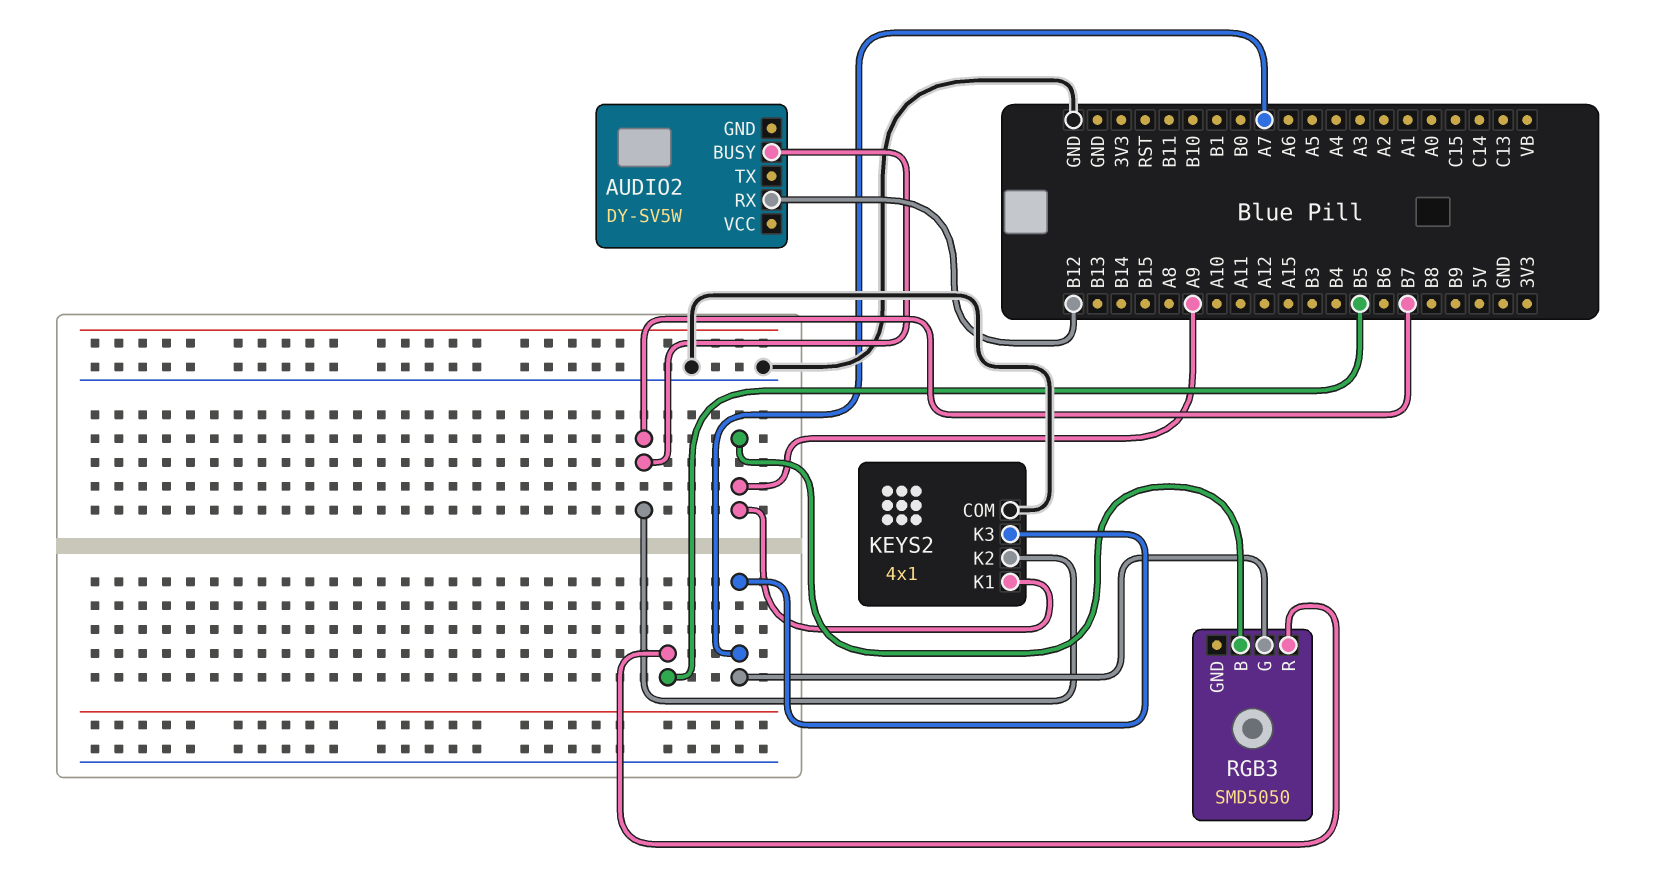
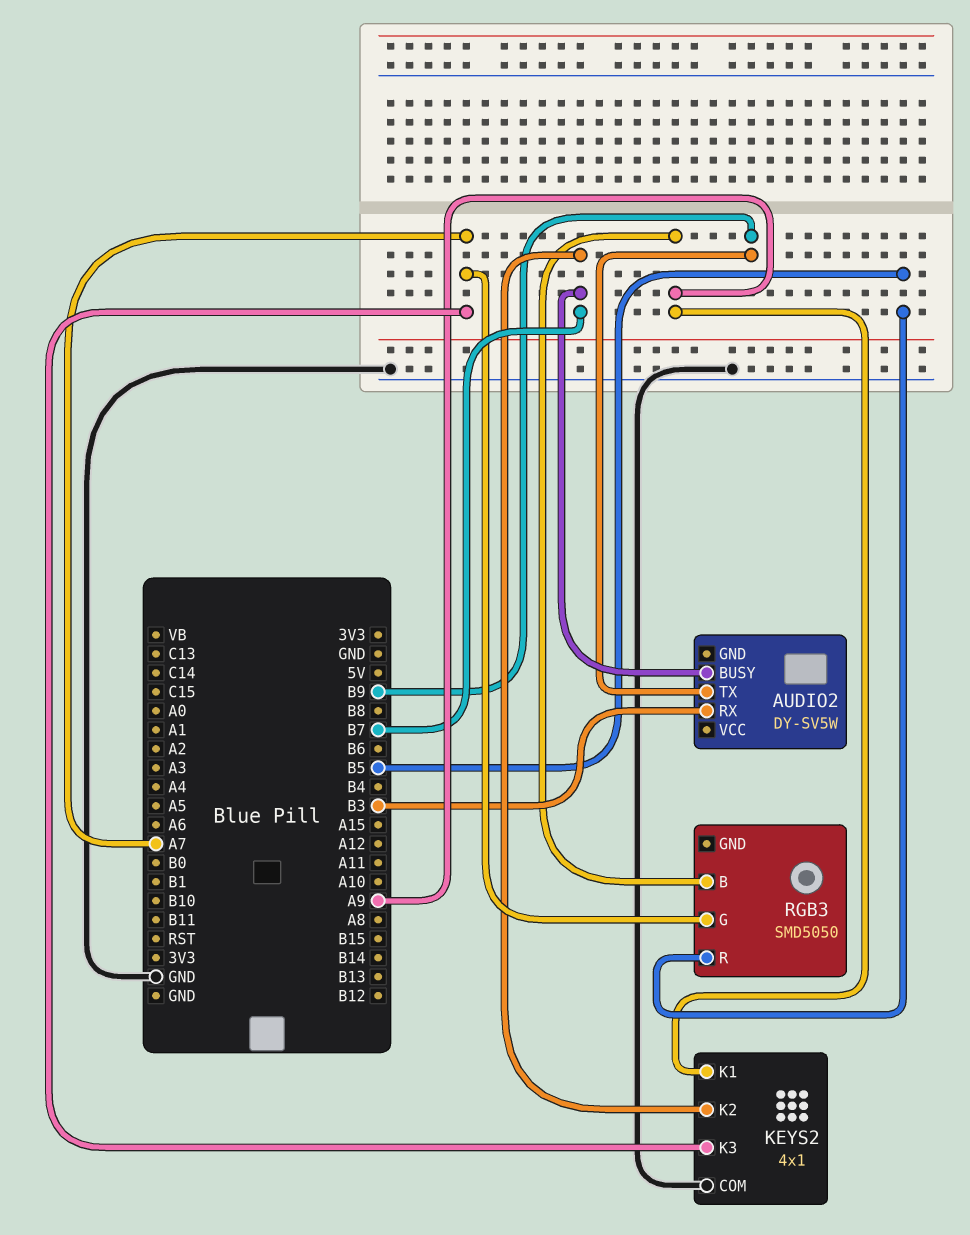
AUDIO2 pin RX: B12 -> B3
AUDIO2 pin TX: none -> B9

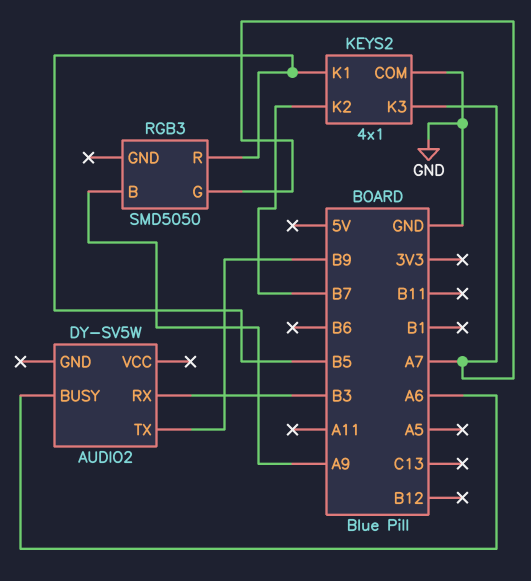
AUDIO2 pin BUSY: B7 -> A6
KEYS2 pin K1: A9 -> B5

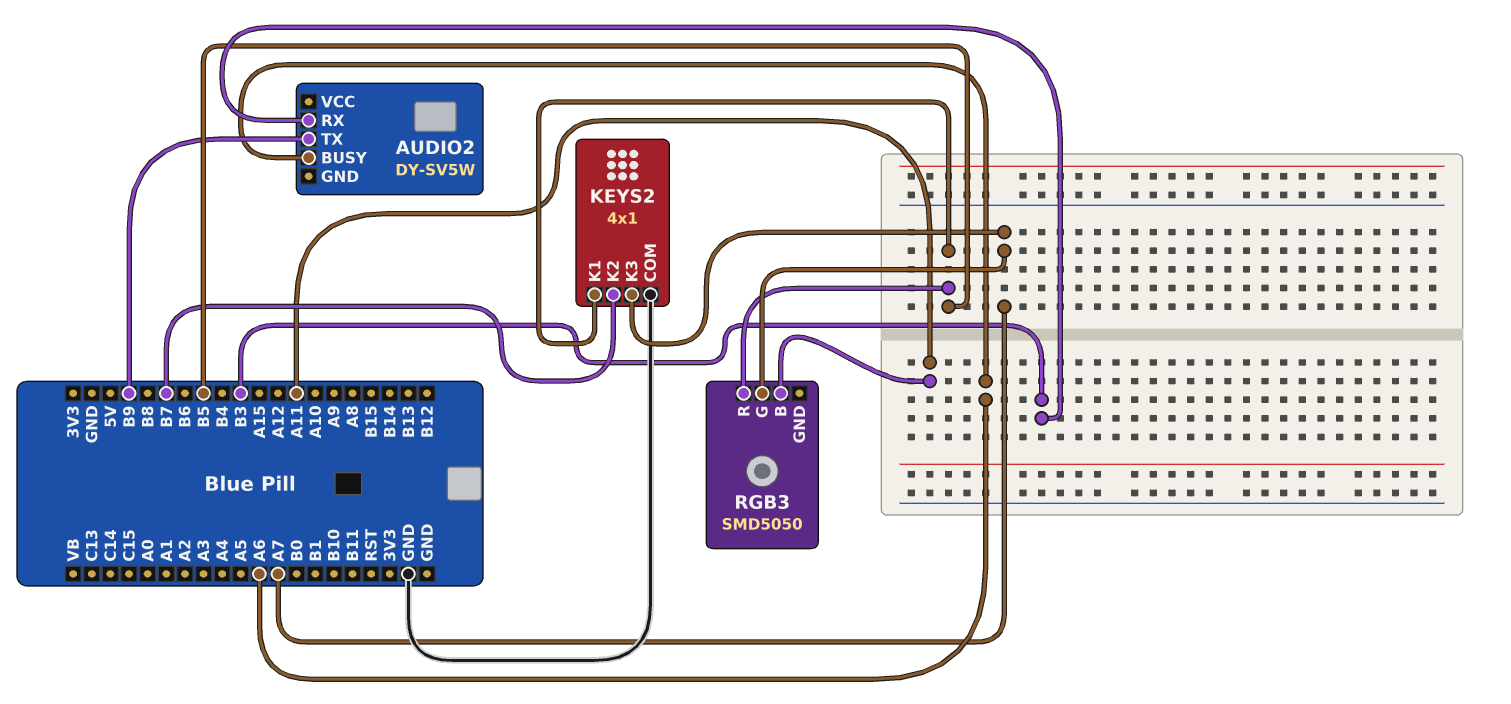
RGB3 pin B: A9 -> A11

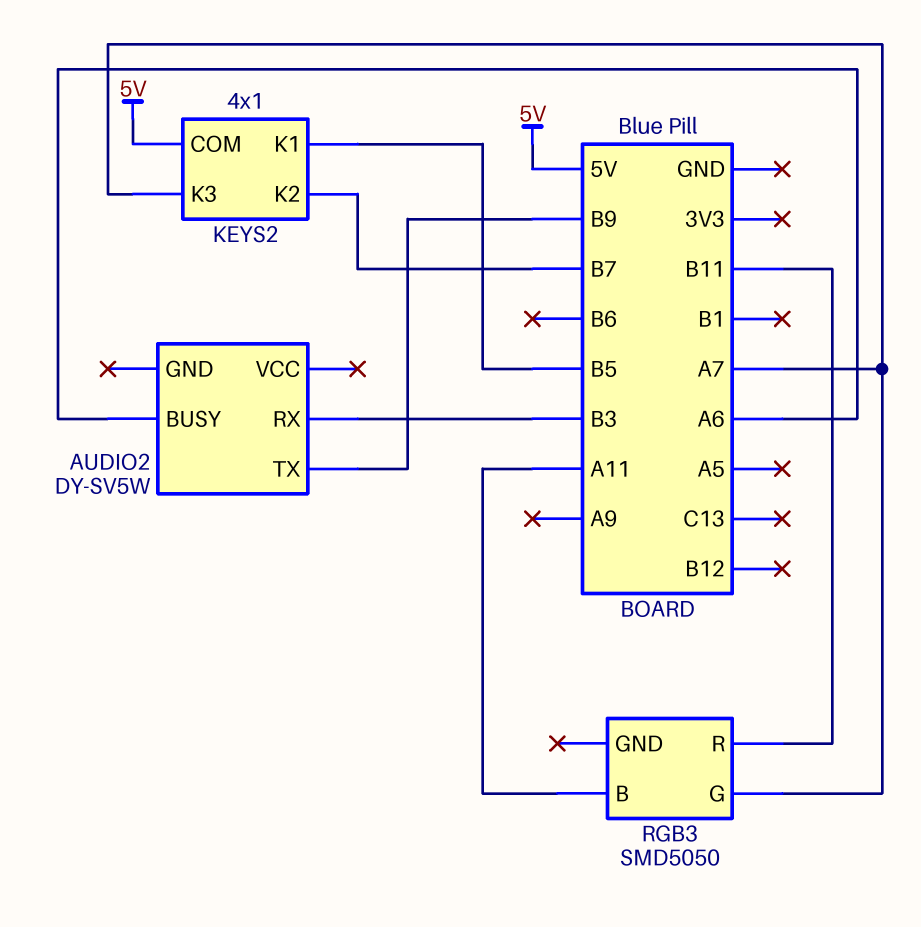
KEYS2 pin COM: GND -> 5V
RGB3 pin R: B5 -> B11

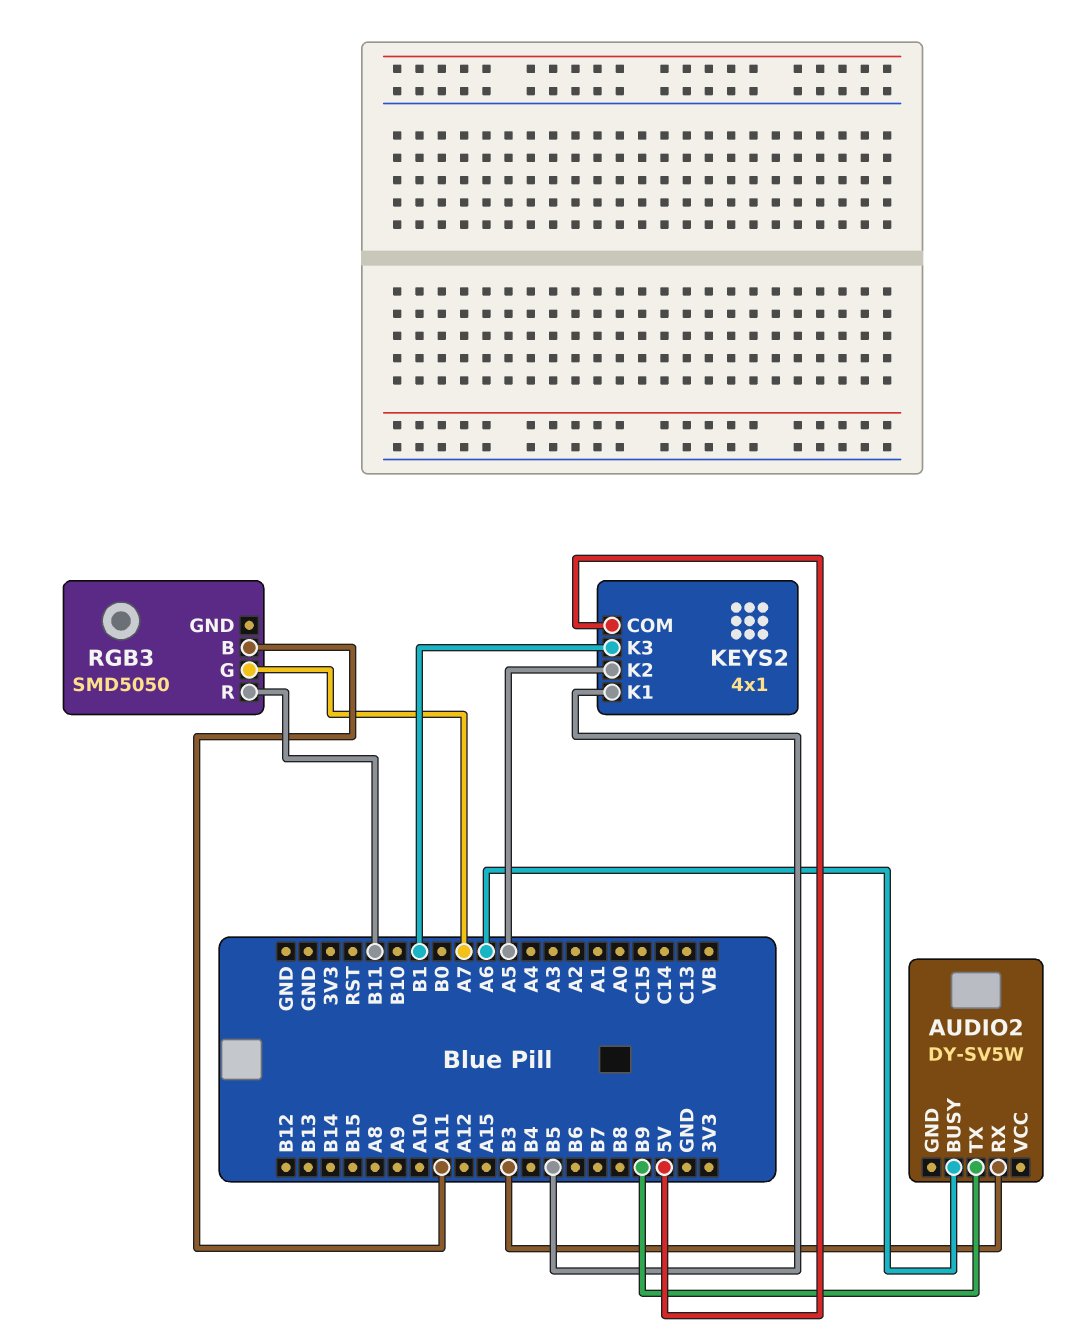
KEYS2 pin K2: B7 -> A5
KEYS2 pin K3: A7 -> B1

